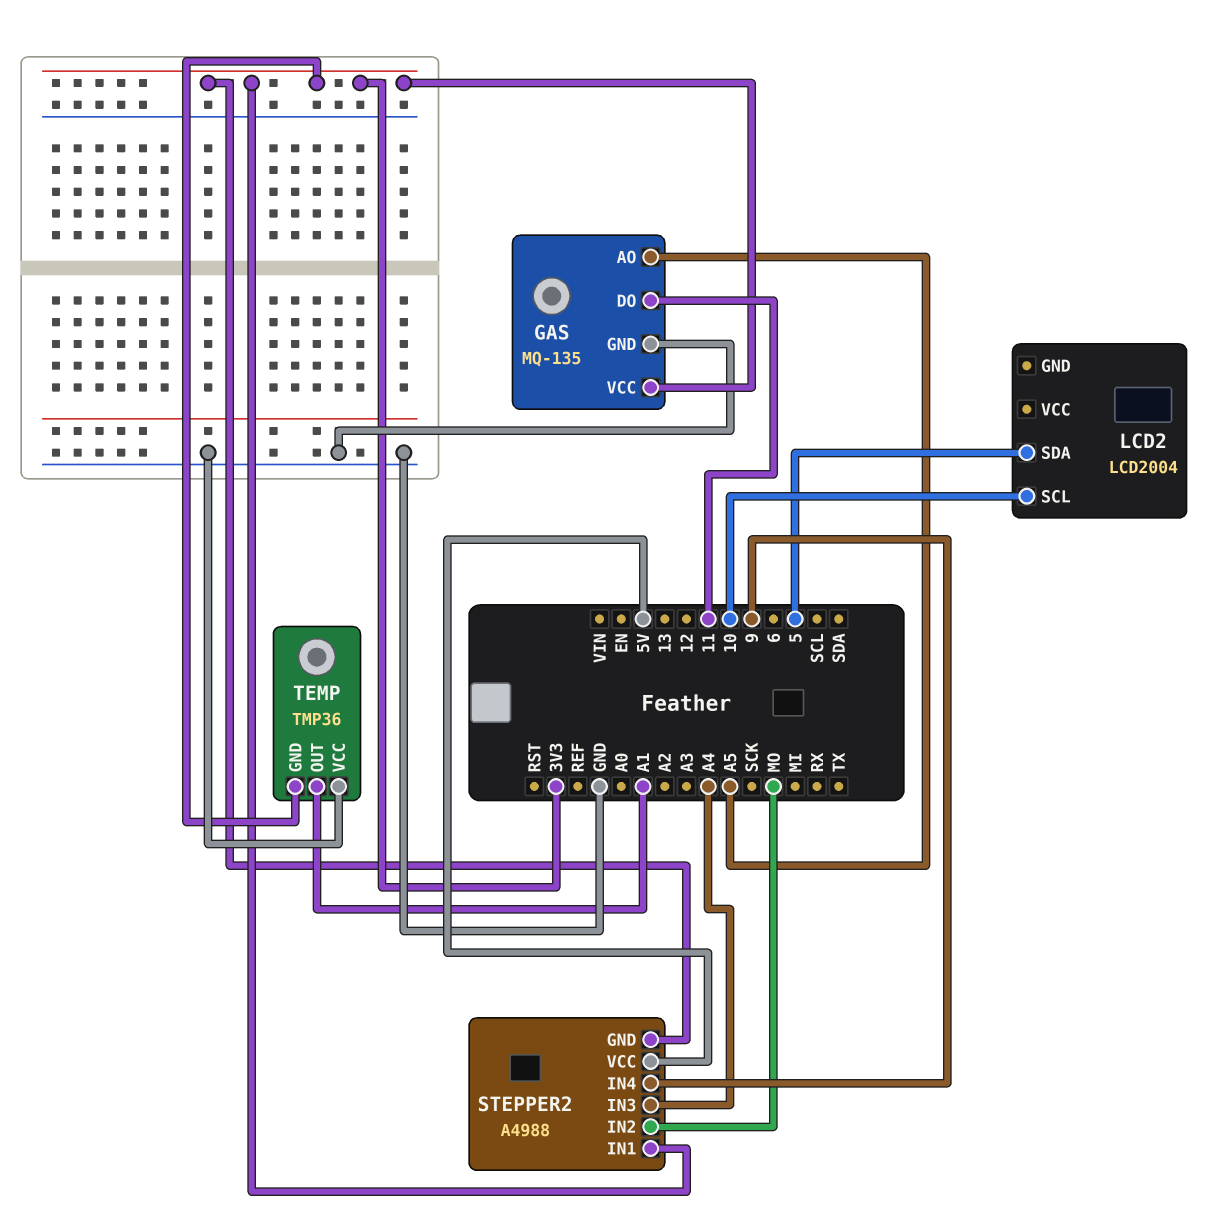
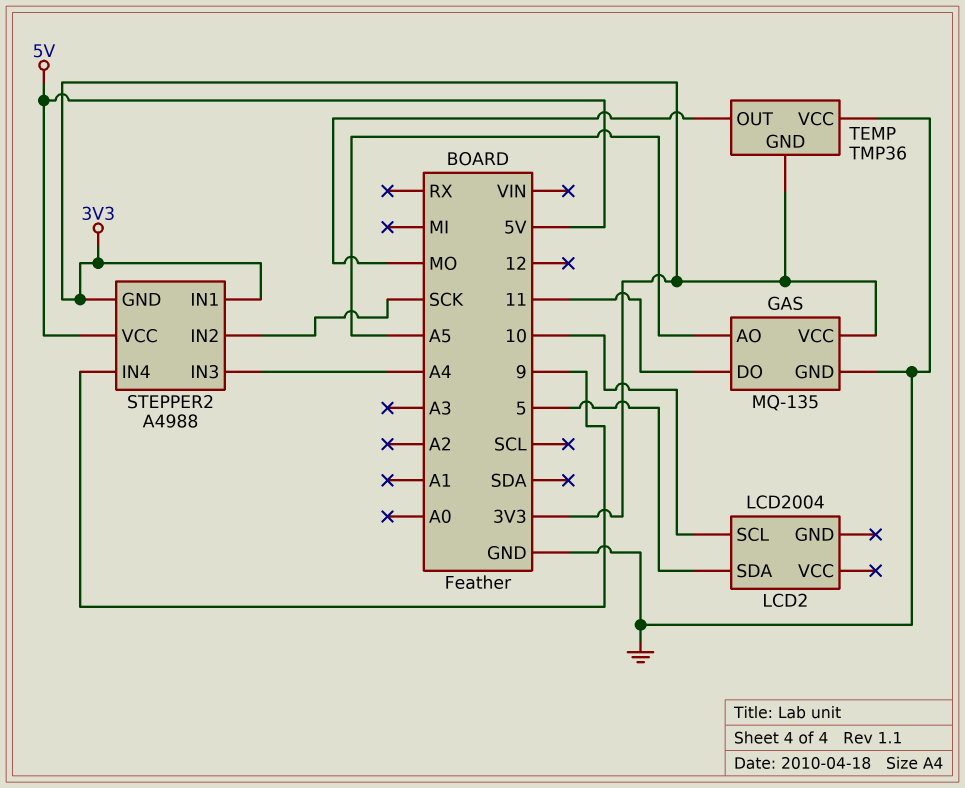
STEPPER2 pin IN2: MO -> SCK
TEMP pin OUT: A1 -> MO

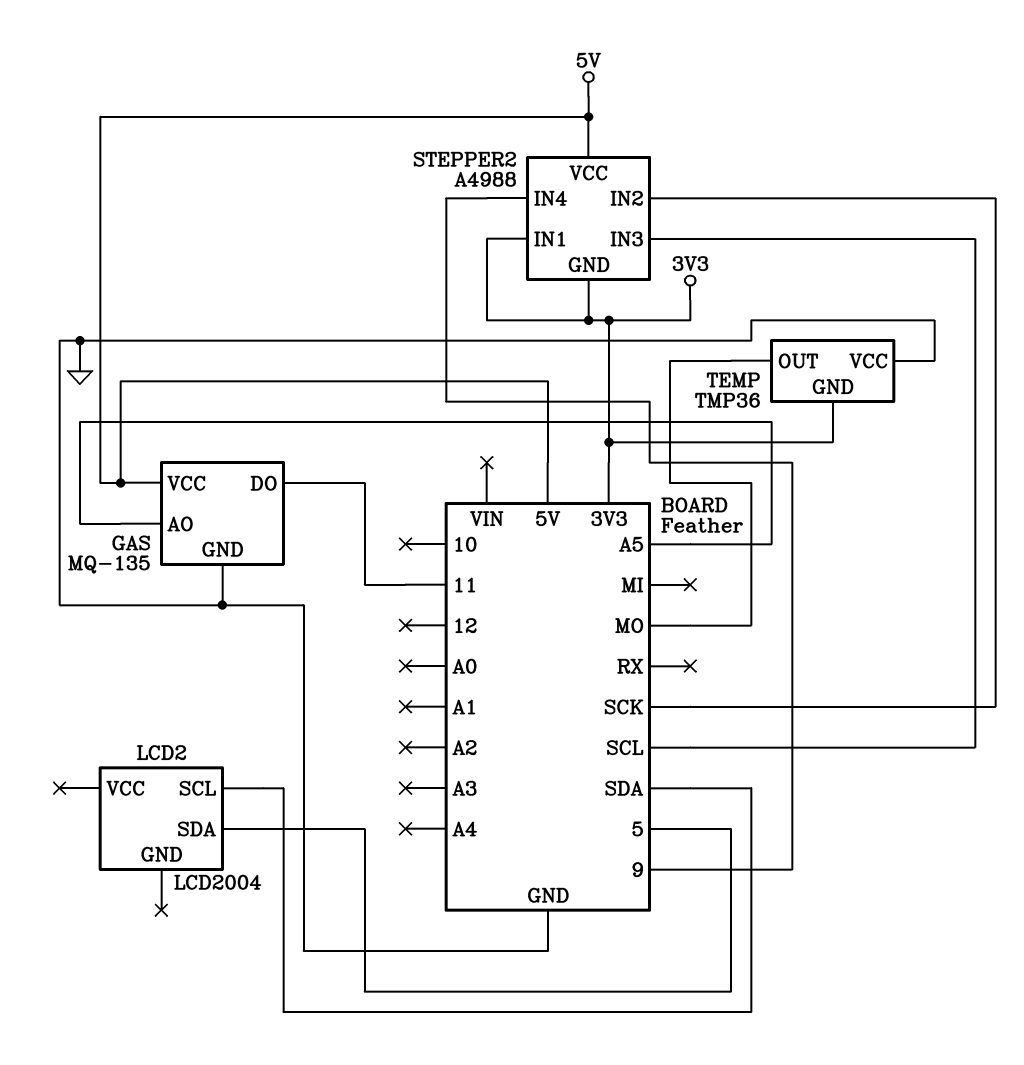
GAS pin VCC: 3V3 -> 5V
LCD2 pin SCL: 10 -> SDA
STEPPER2 pin IN3: A4 -> SCL

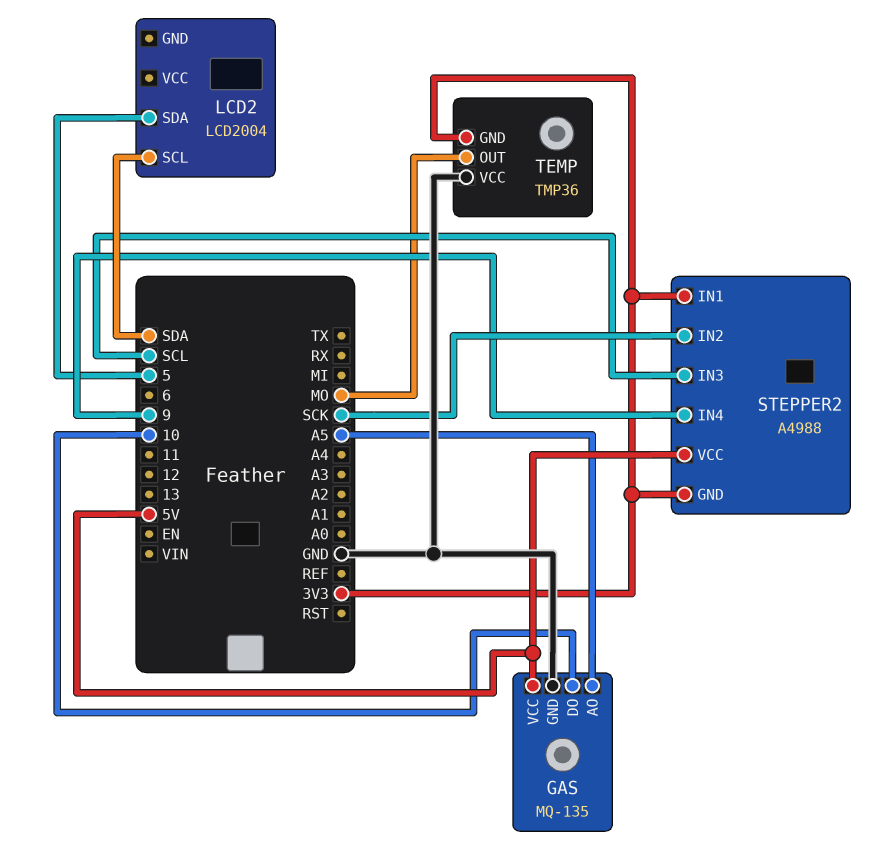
GAS pin DO: 11 -> 10

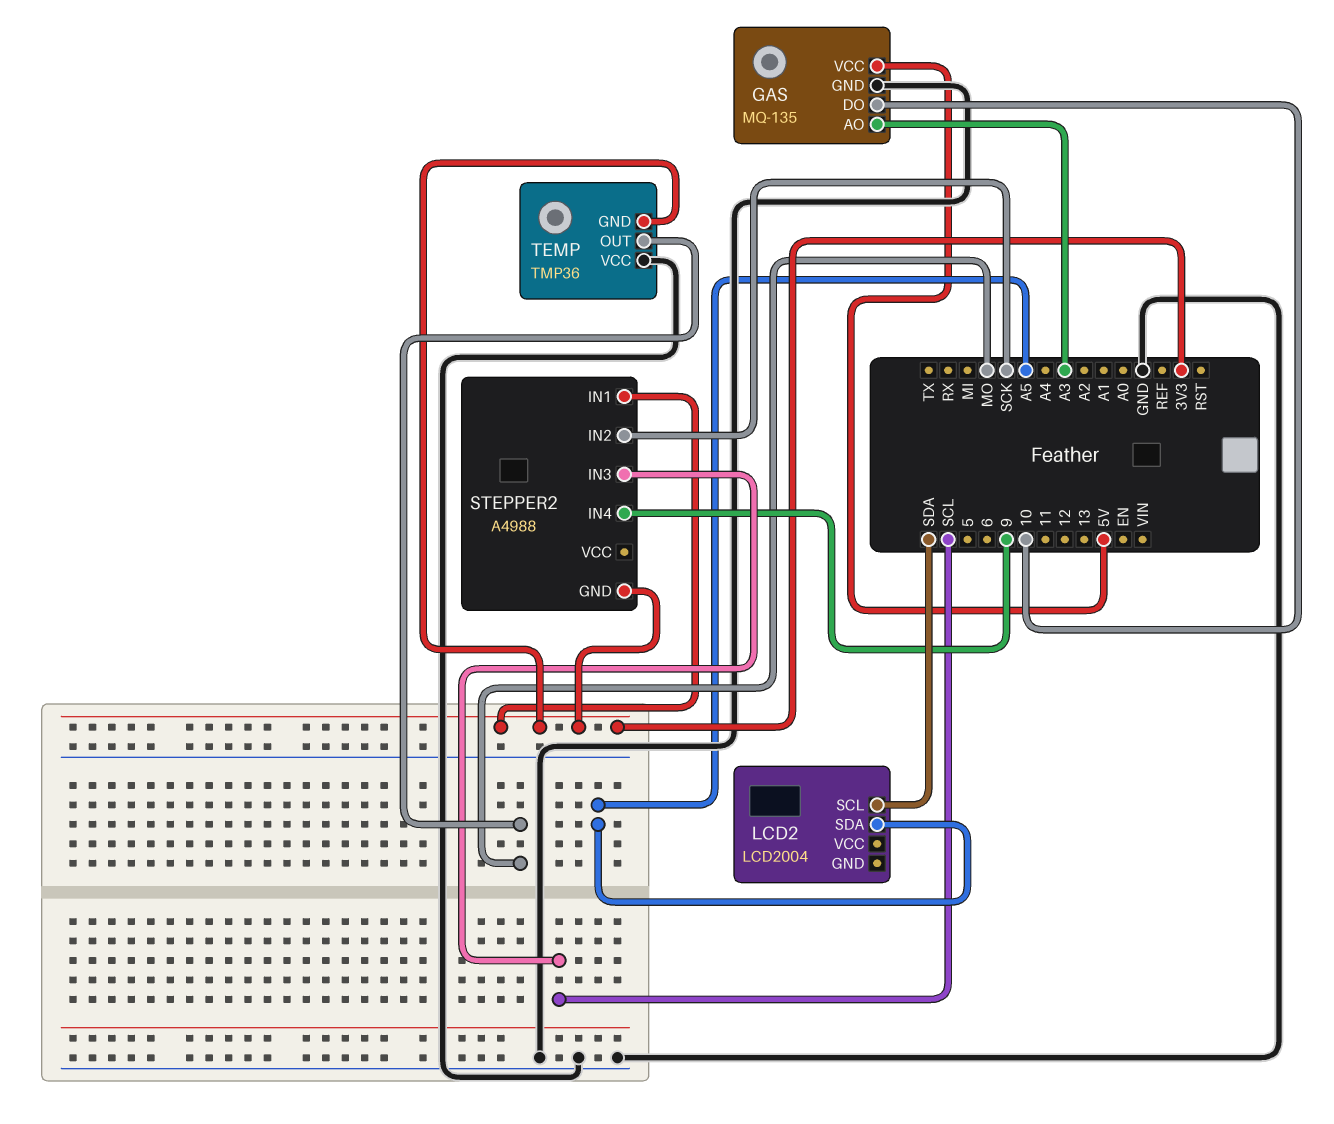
GAS pin AO: A5 -> A3
LCD2 pin SDA: 5 -> A5
STEPPER2 pin VCC: 5V -> none

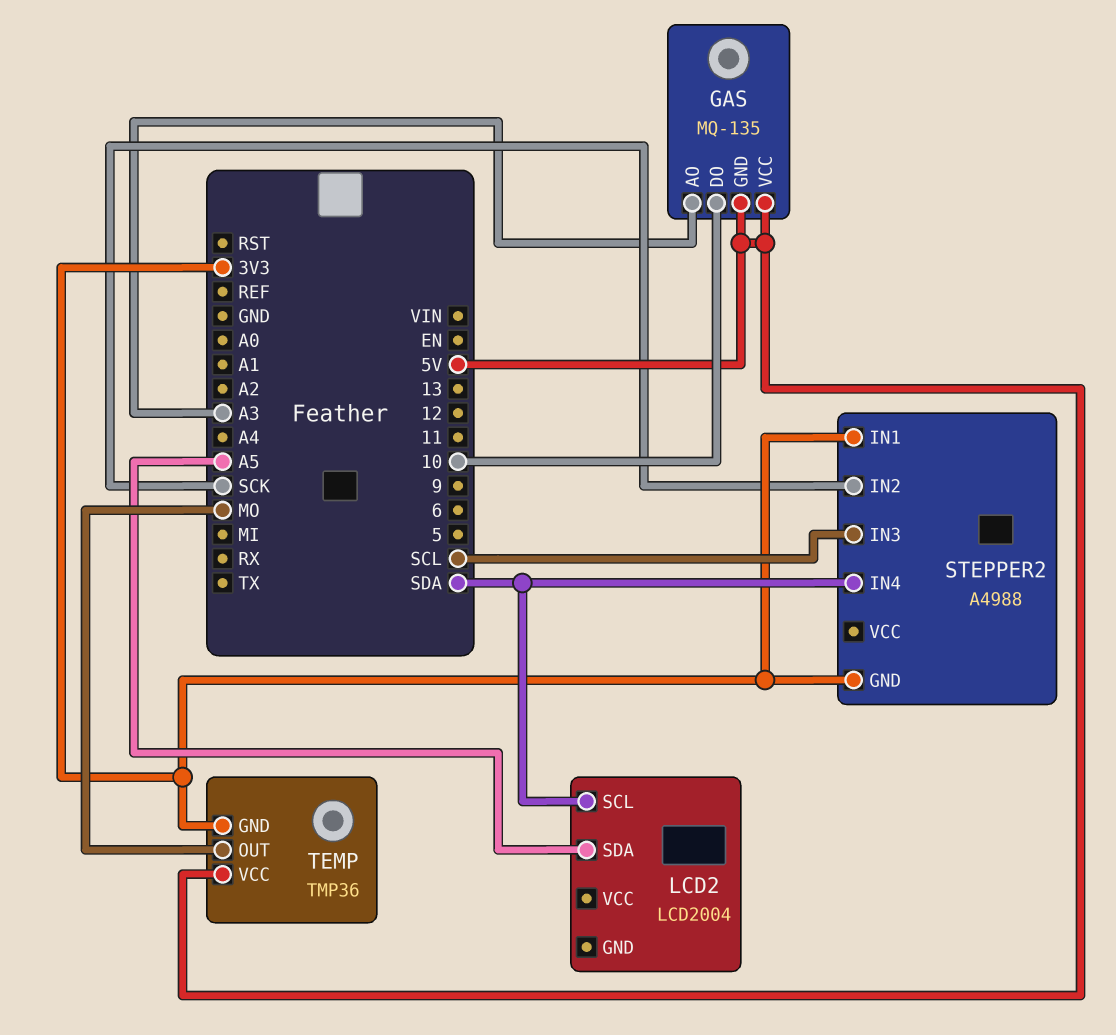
GAS pin GND: GND -> 5V
STEPPER2 pin IN4: 9 -> SDA
TEMP pin VCC: GND -> 5V

